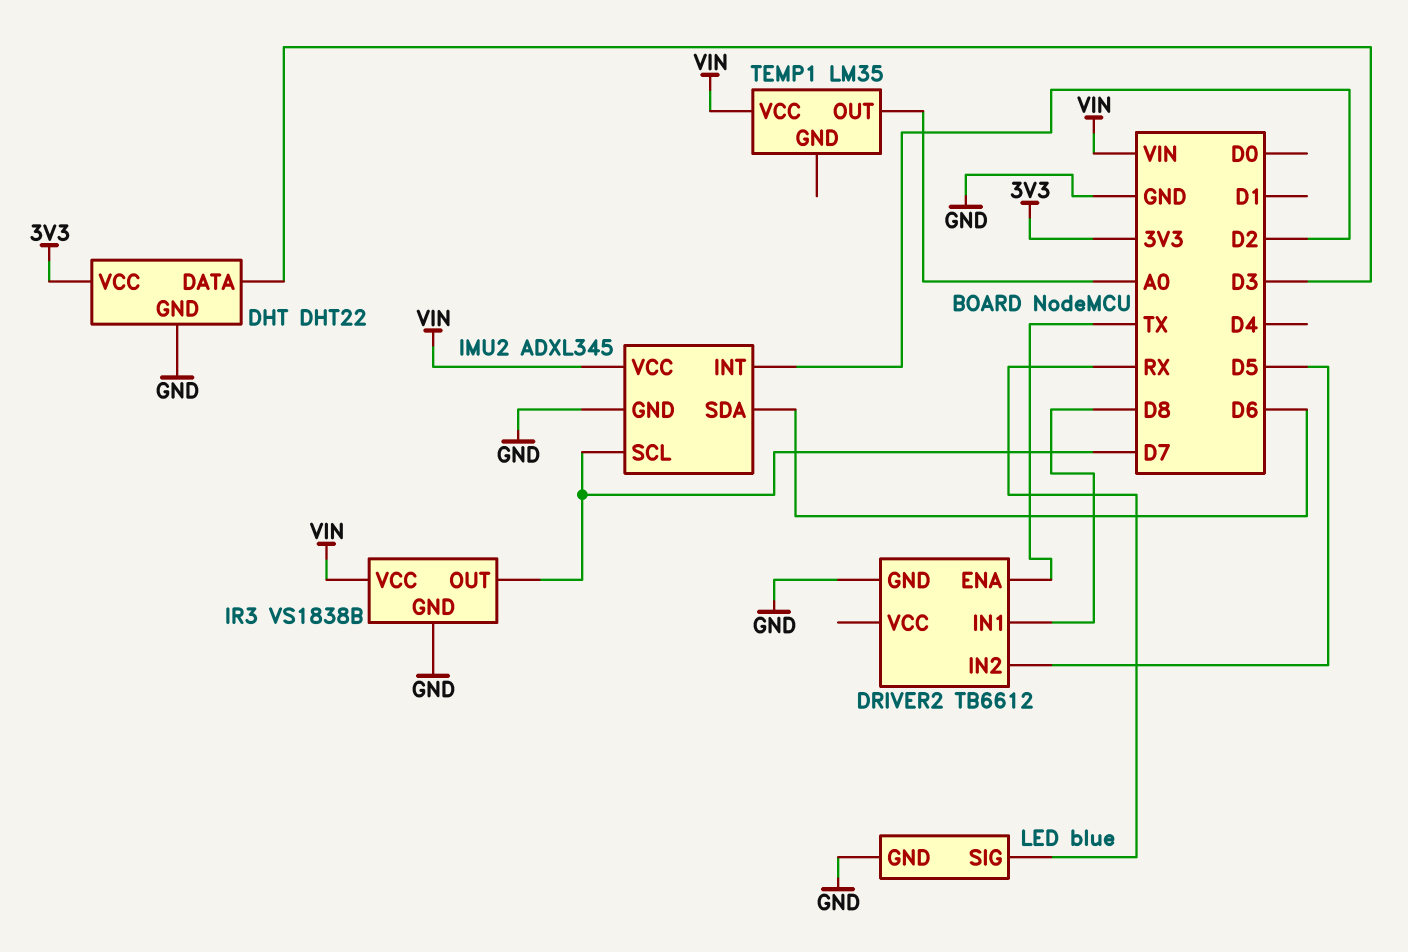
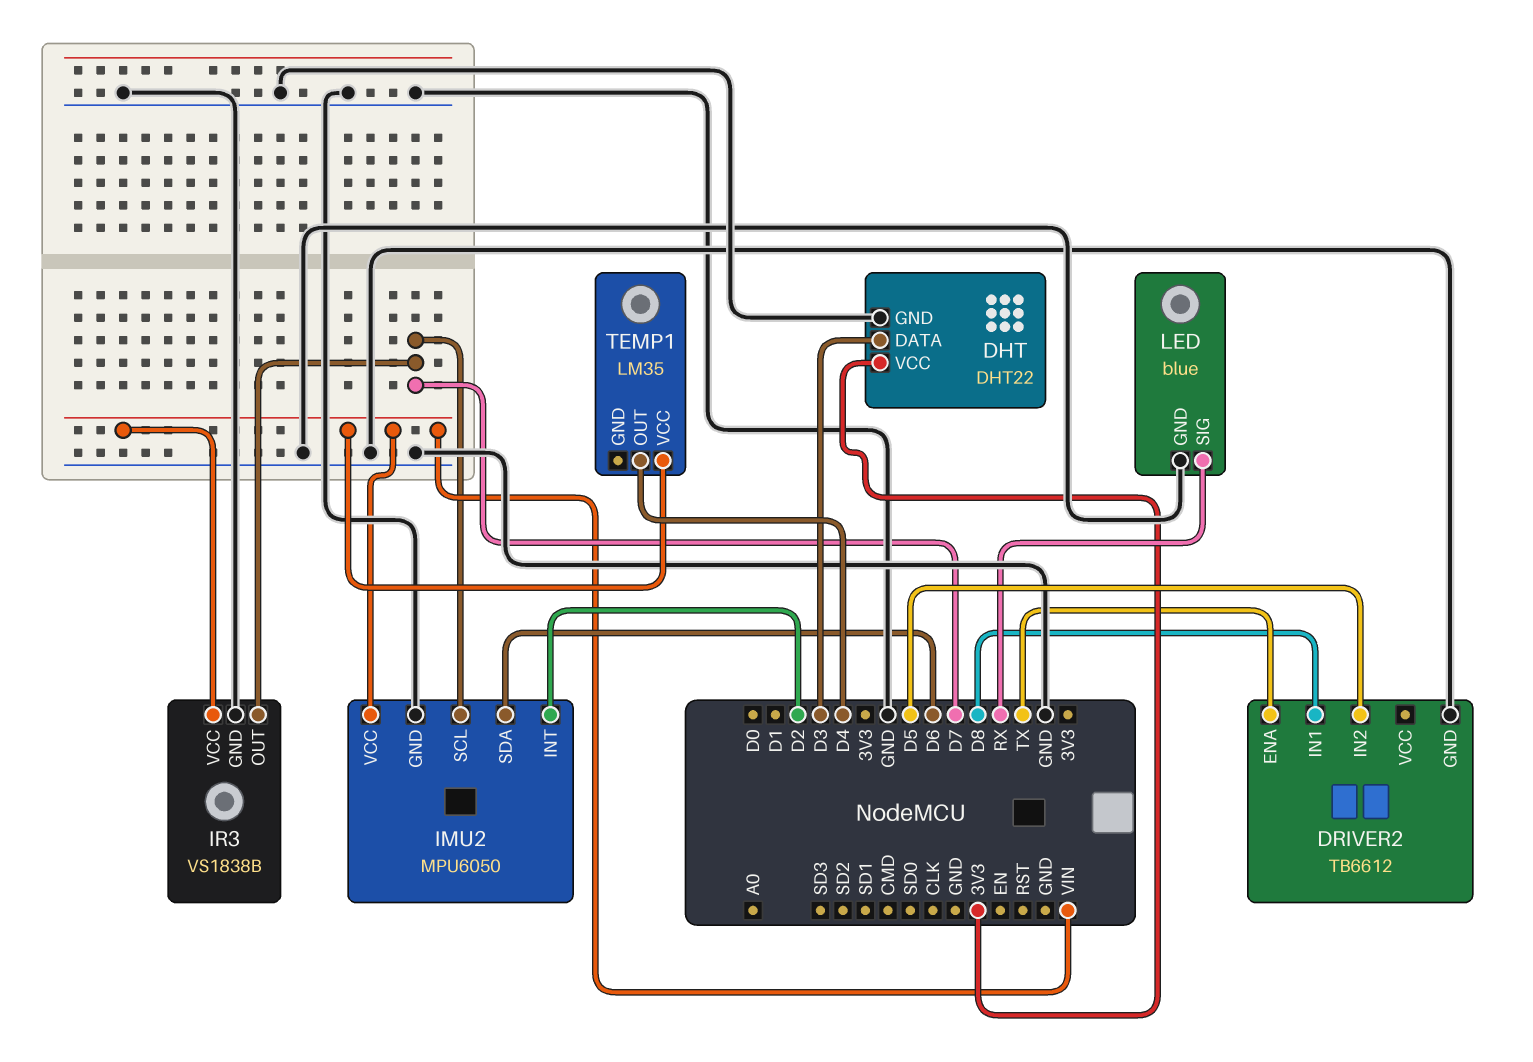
IMU2: ADXL345 -> MPU6050
TEMP1 pin OUT: A0 -> D4

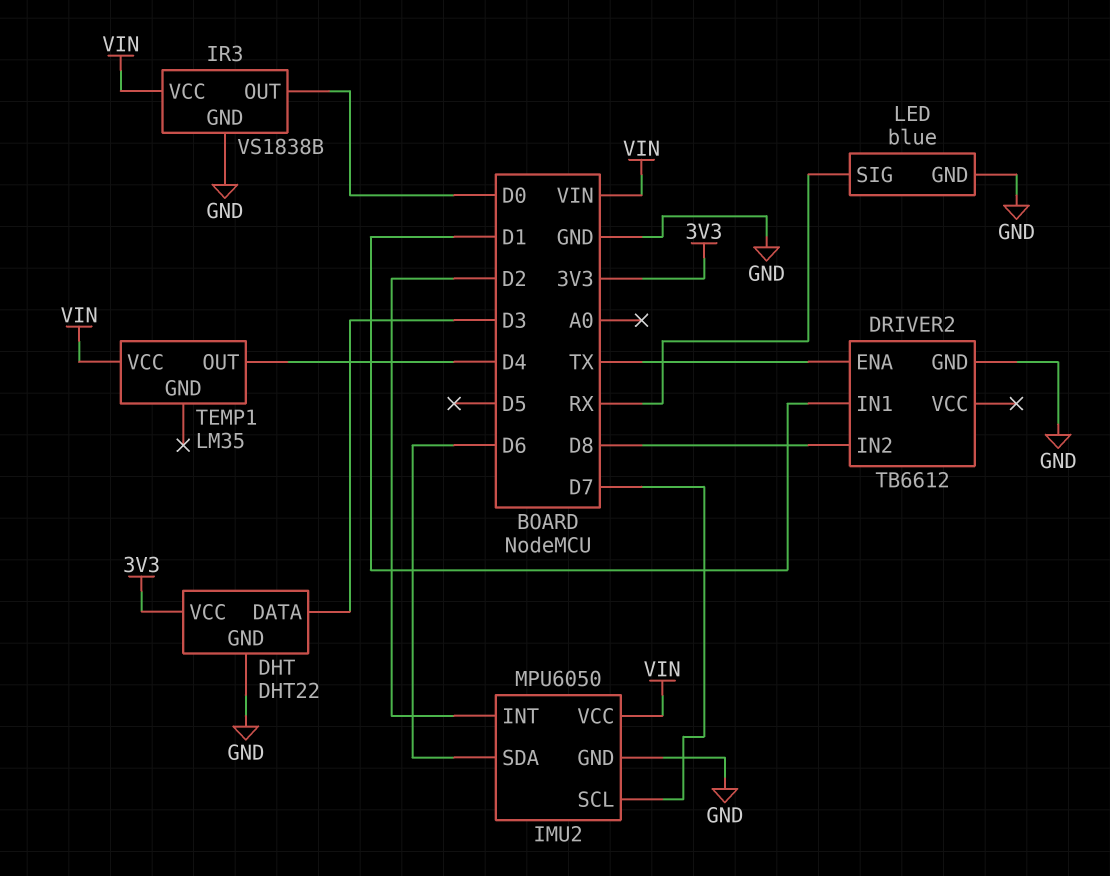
DRIVER2 pin IN1: D8 -> D1
DRIVER2 pin IN2: D5 -> D8
IR3 pin OUT: D7 -> D0

